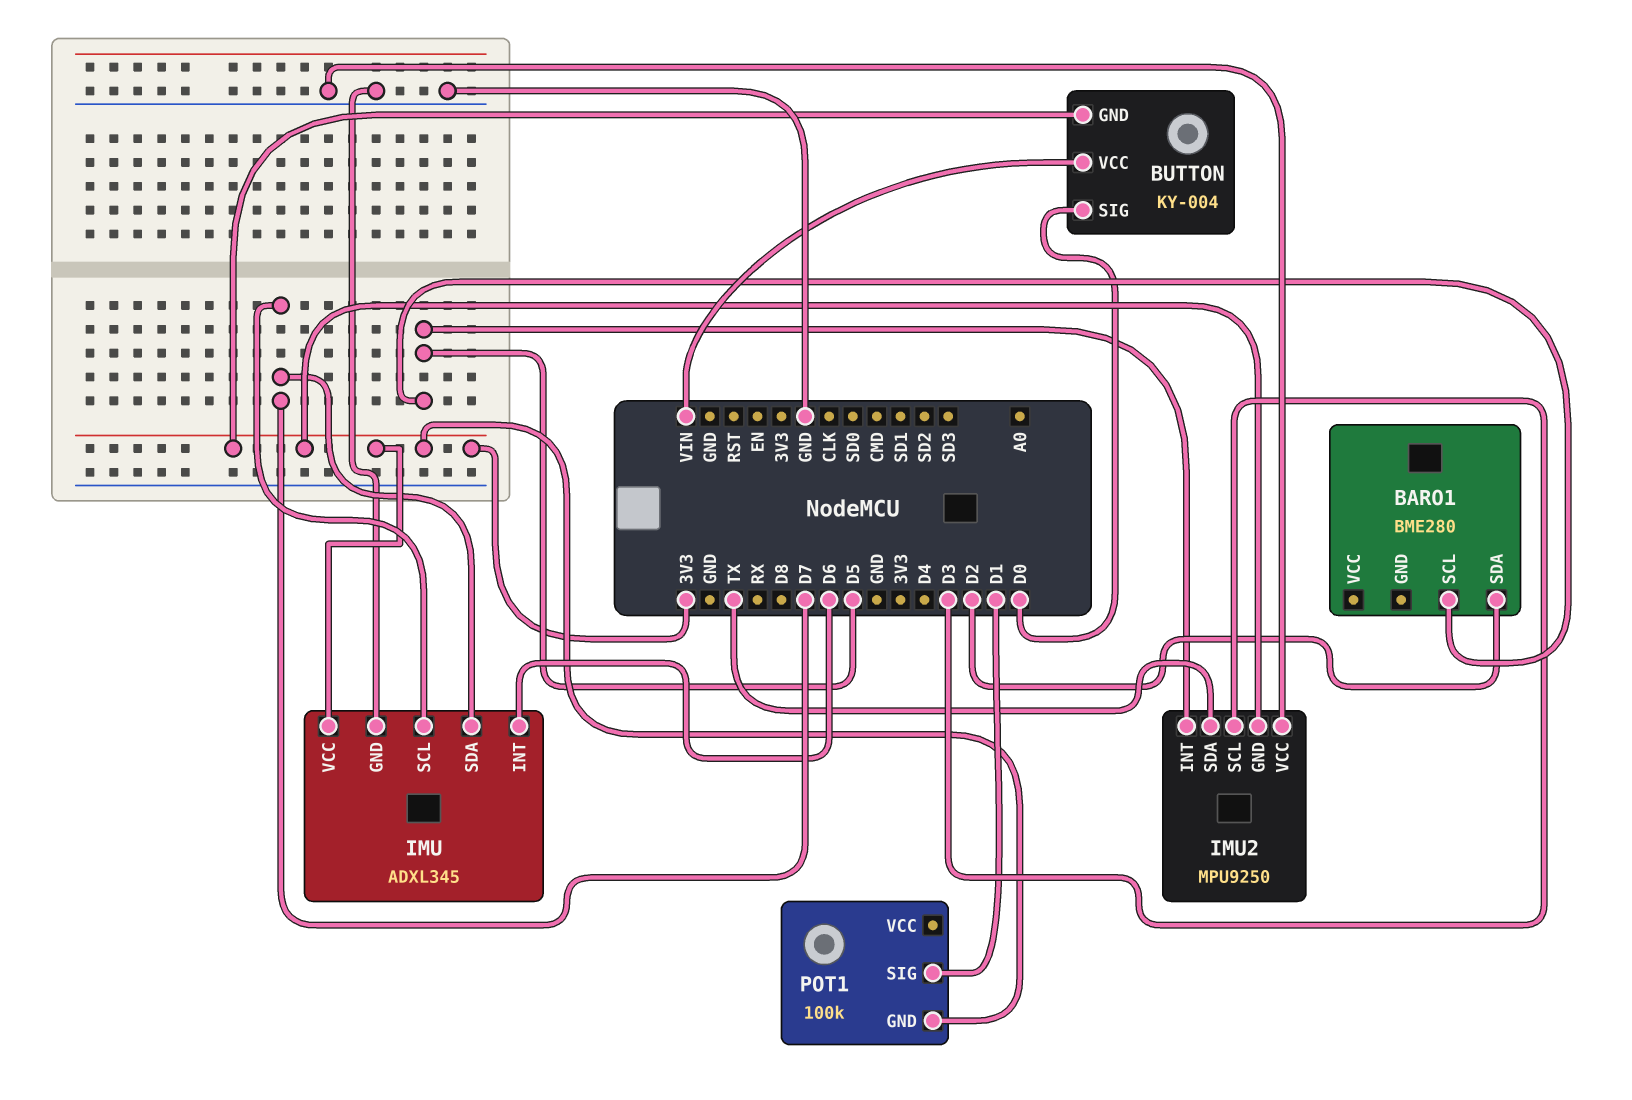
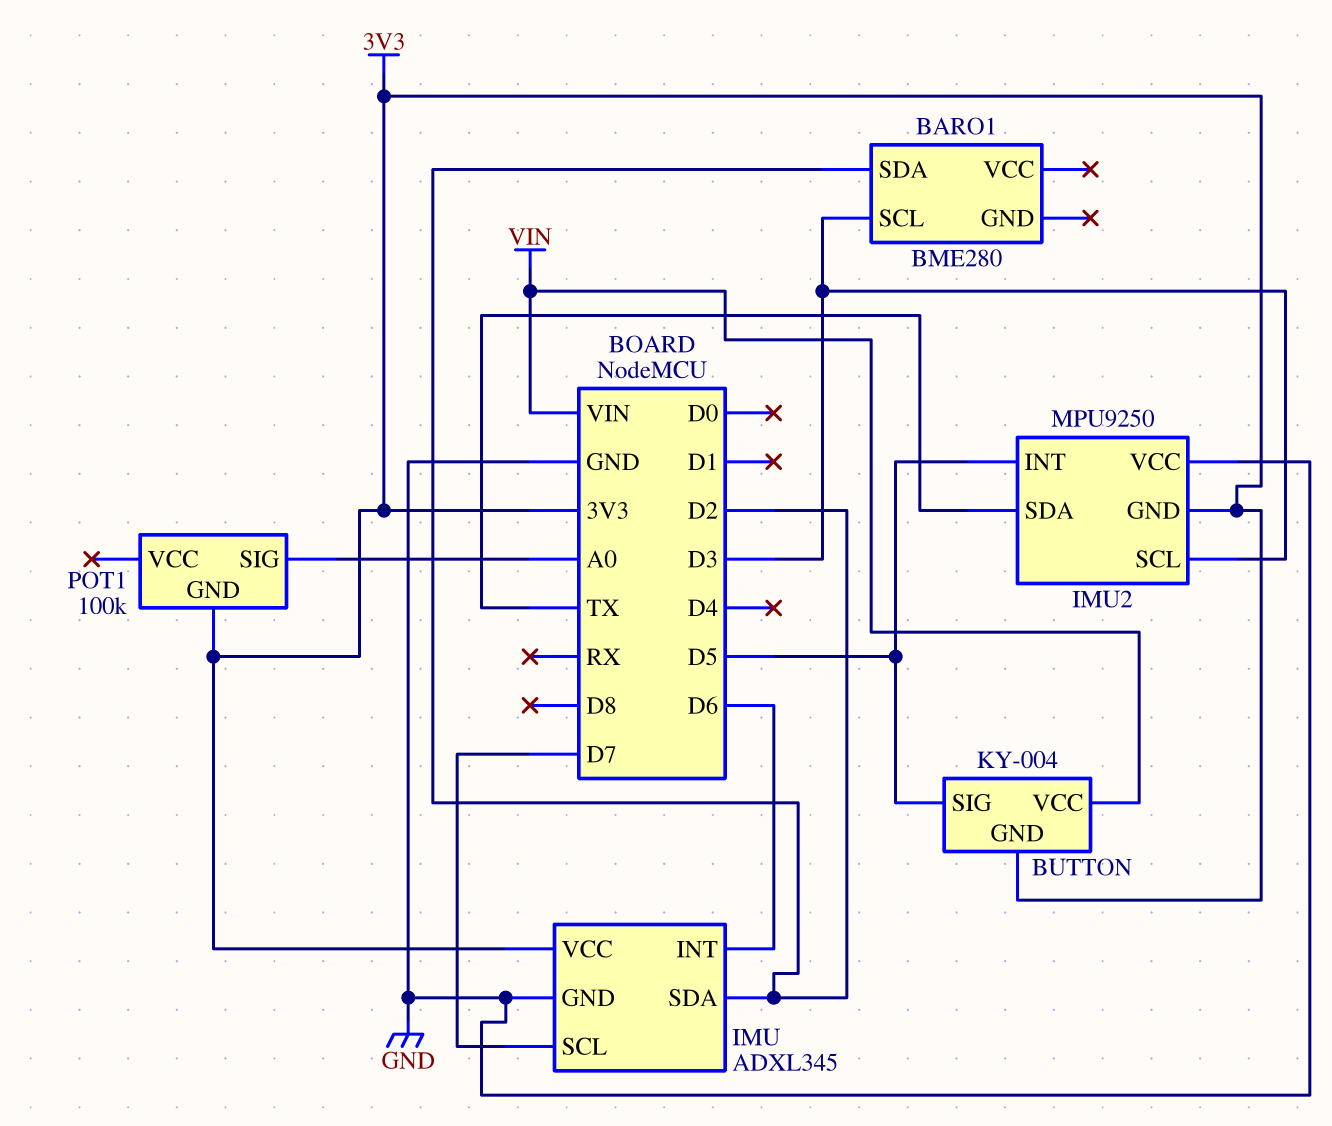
BARO1 pin SCL: D5 -> D3
BUTTON pin SIG: D0 -> D5
IMU pin SDA: D7 -> D2
POT1 pin SIG: D1 -> A0

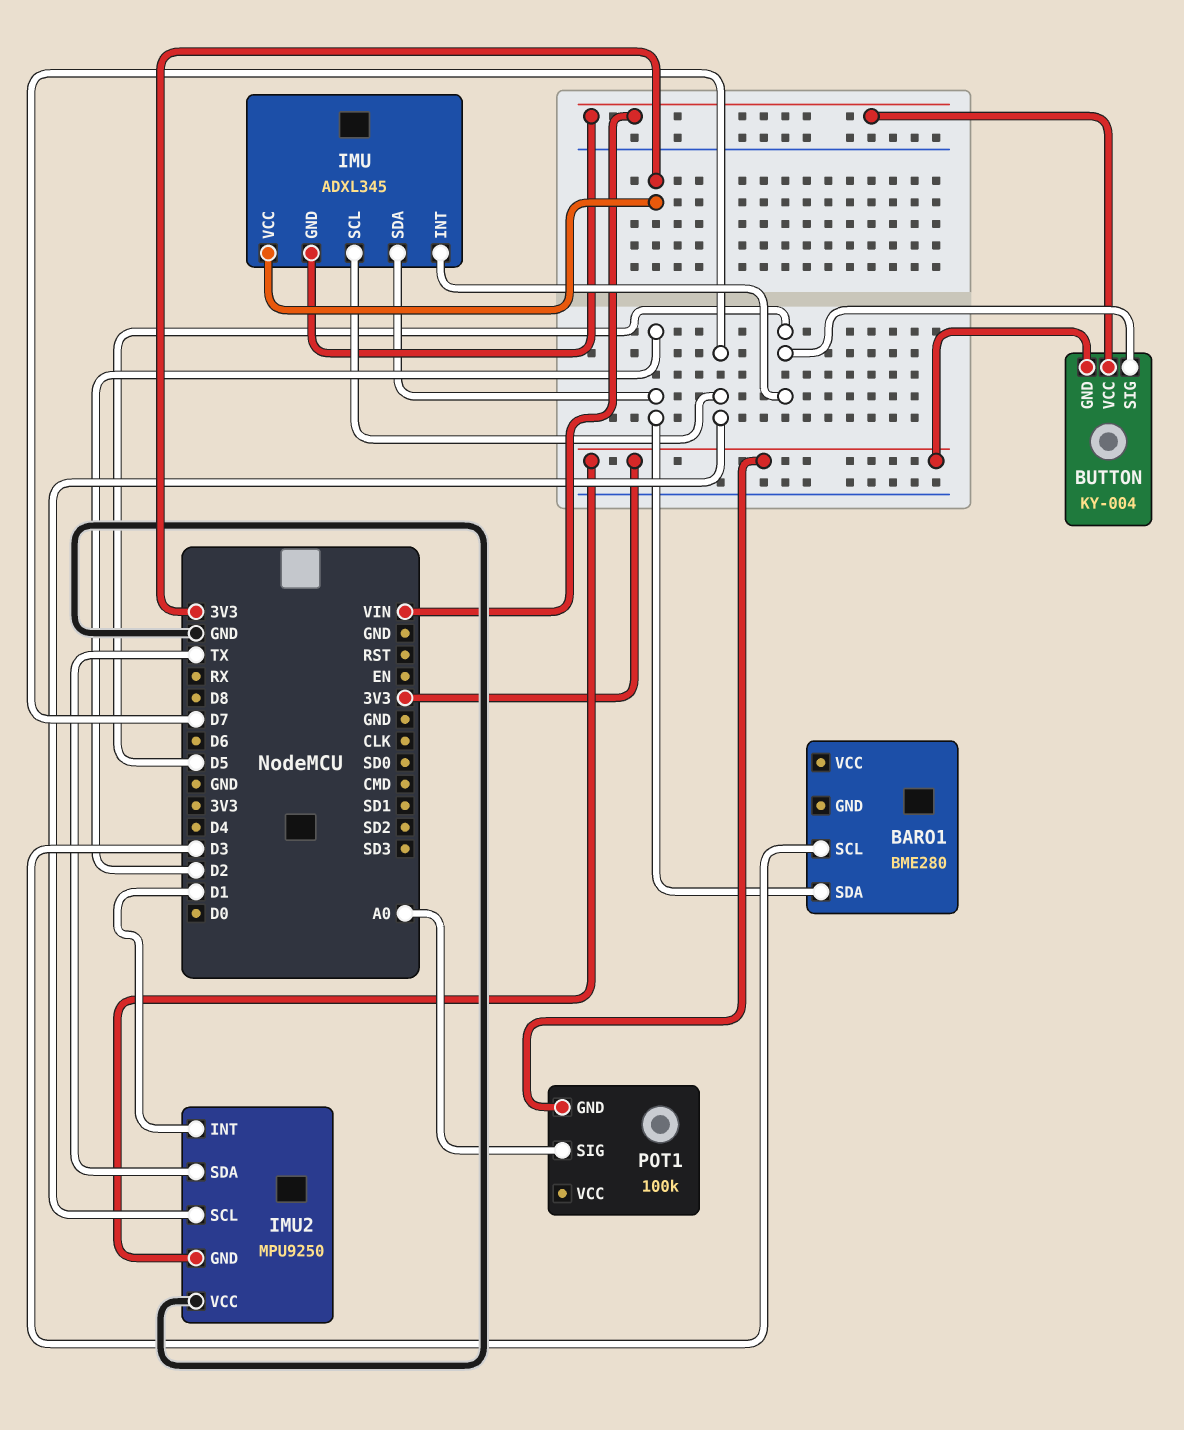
IMU pin GND: GND -> VIN
IMU pin INT: D6 -> D5
IMU2 pin INT: D5 -> D1
IMU2 pin SCL: D3 -> D7

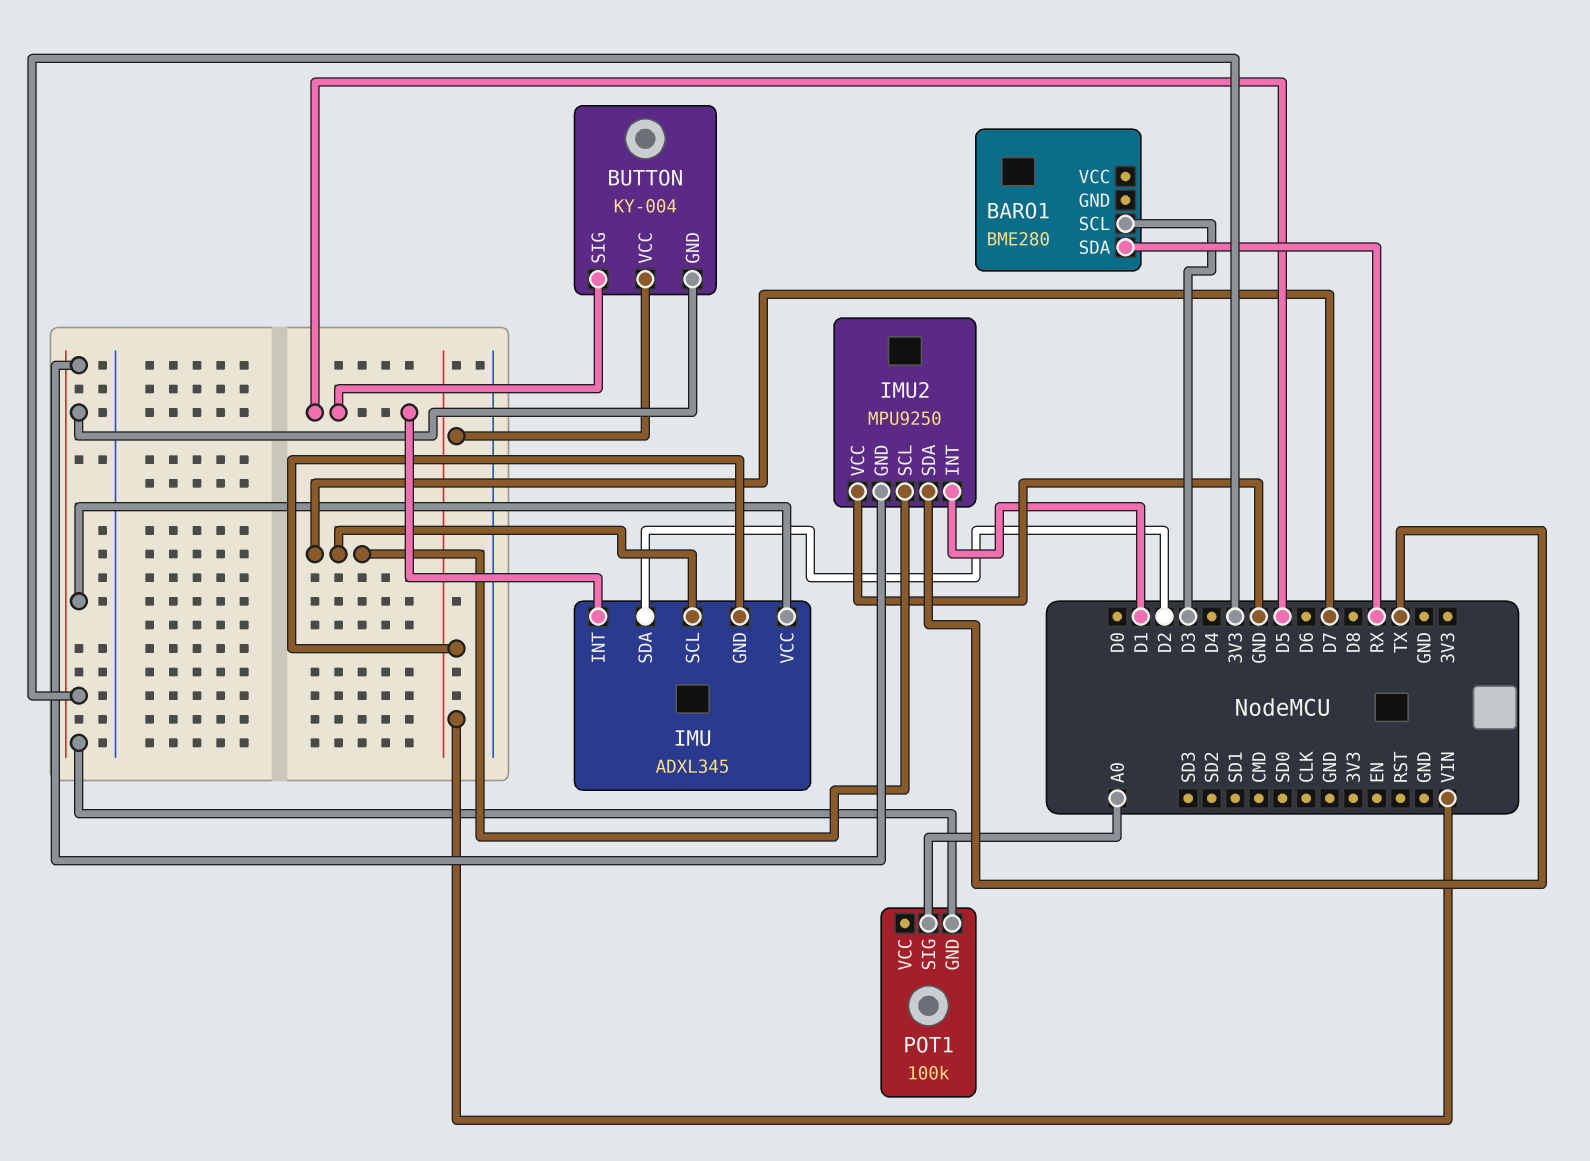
BARO1 pin SDA: D2 -> RX

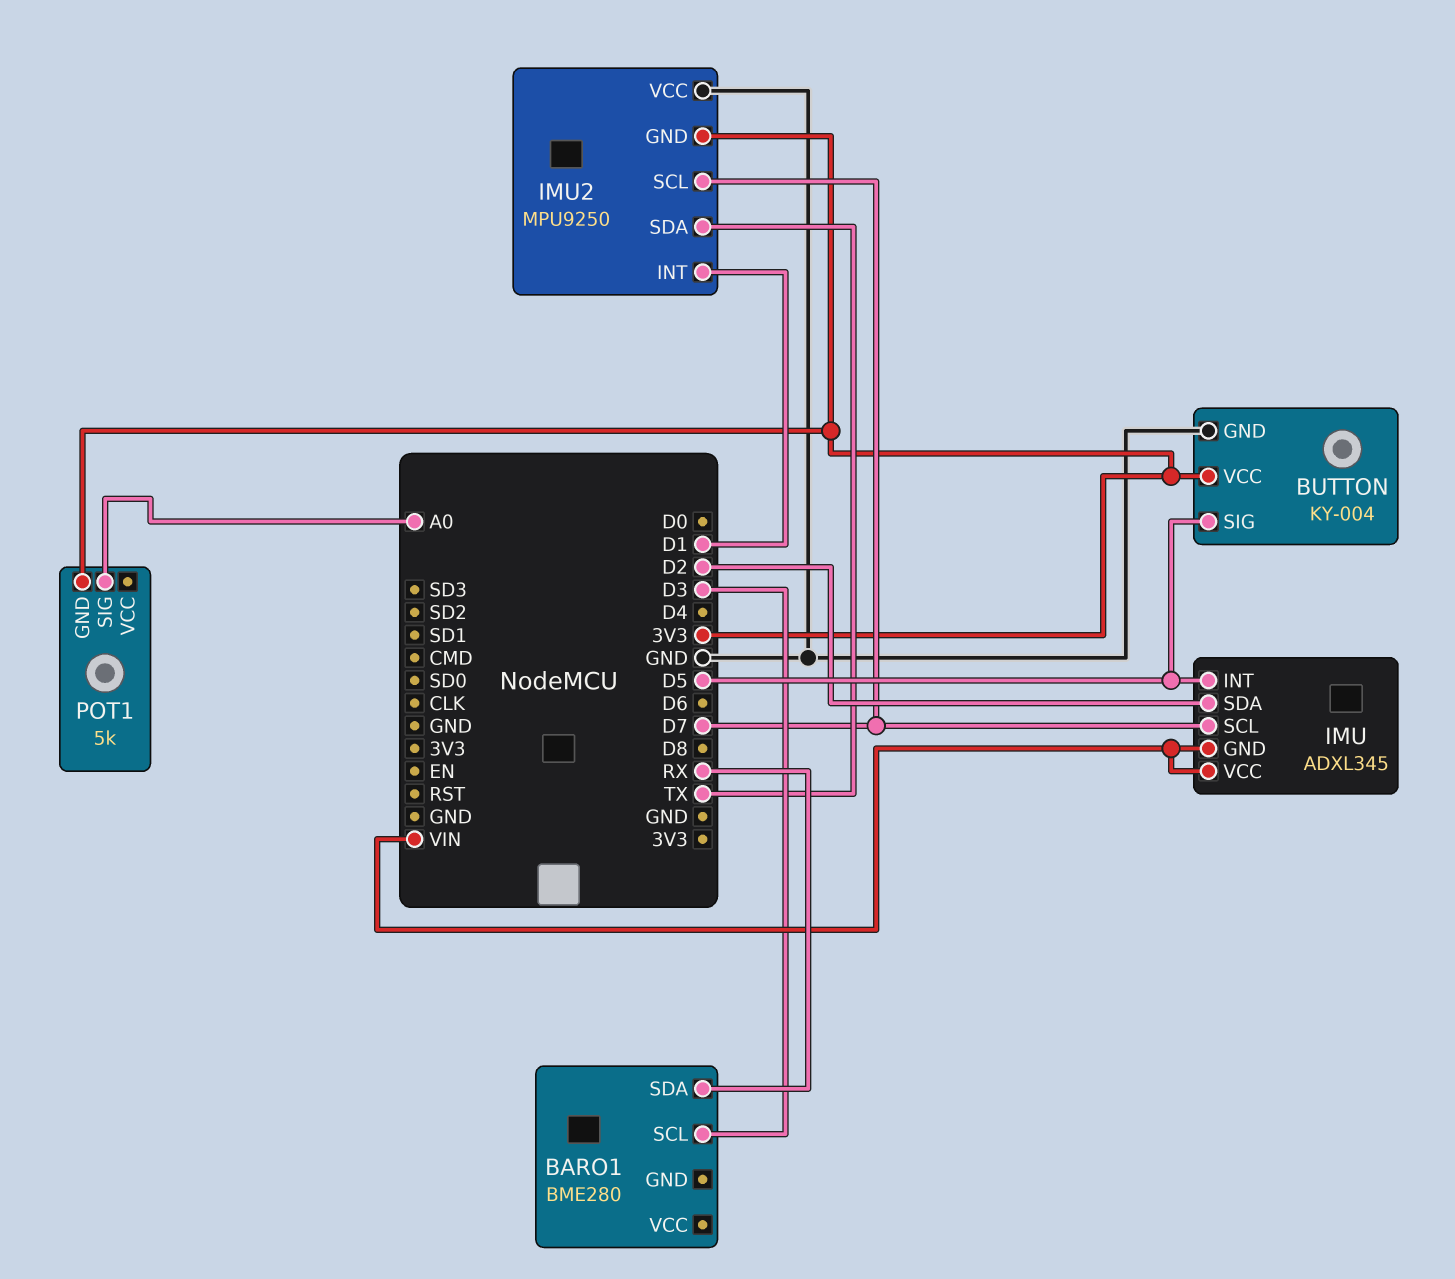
BUTTON pin GND: 3V3 -> GND
BUTTON pin VCC: VIN -> 3V3
IMU pin VCC: 3V3 -> VIN
POT1: 100k -> 5k

